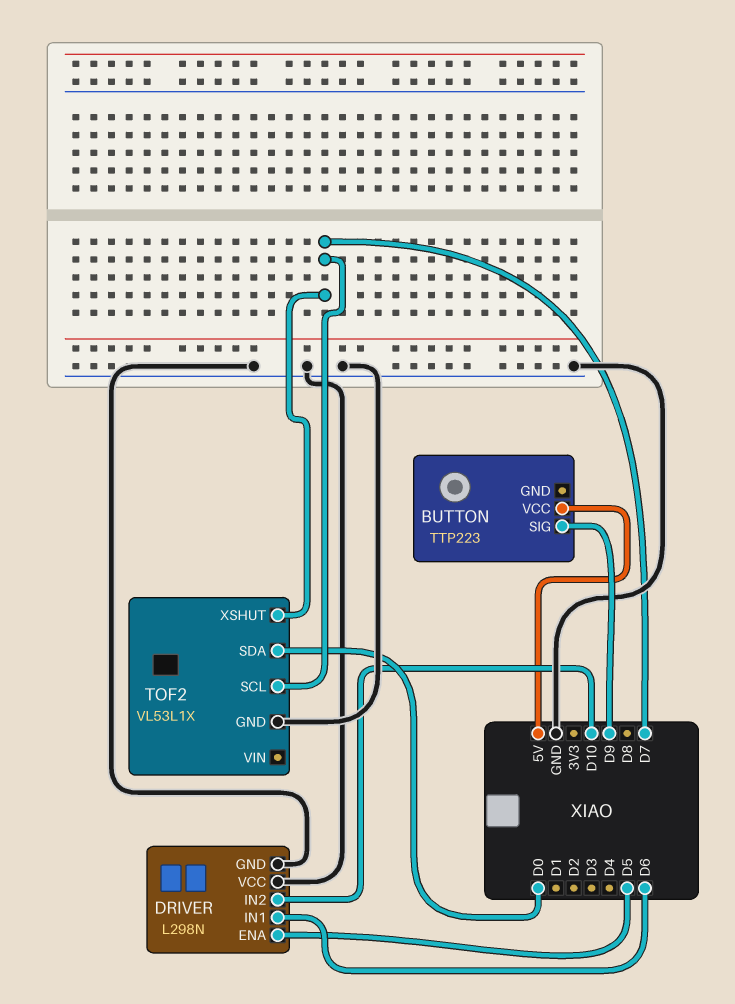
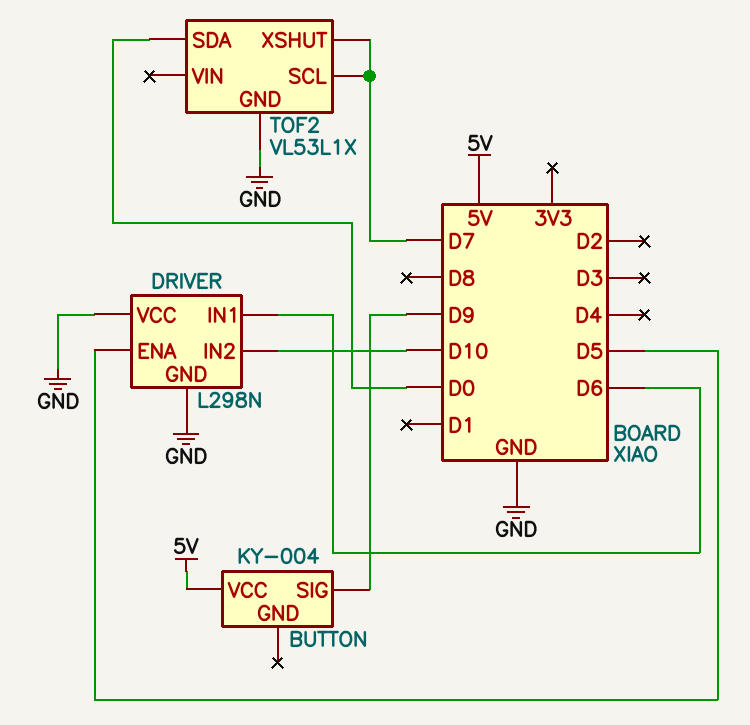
BUTTON: TTP223 -> KY-004

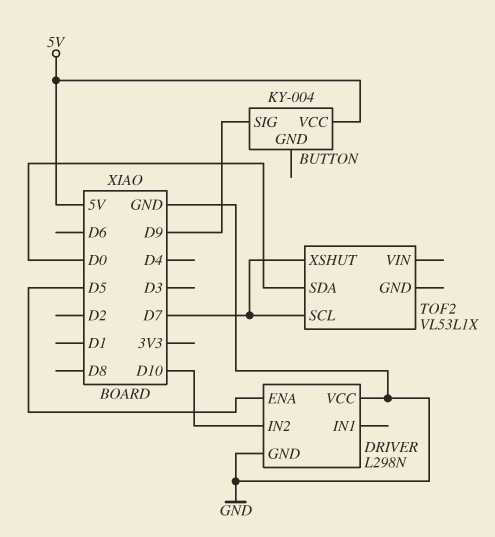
DRIVER pin IN1: D6 -> none
TOF2 pin GND: GND -> none

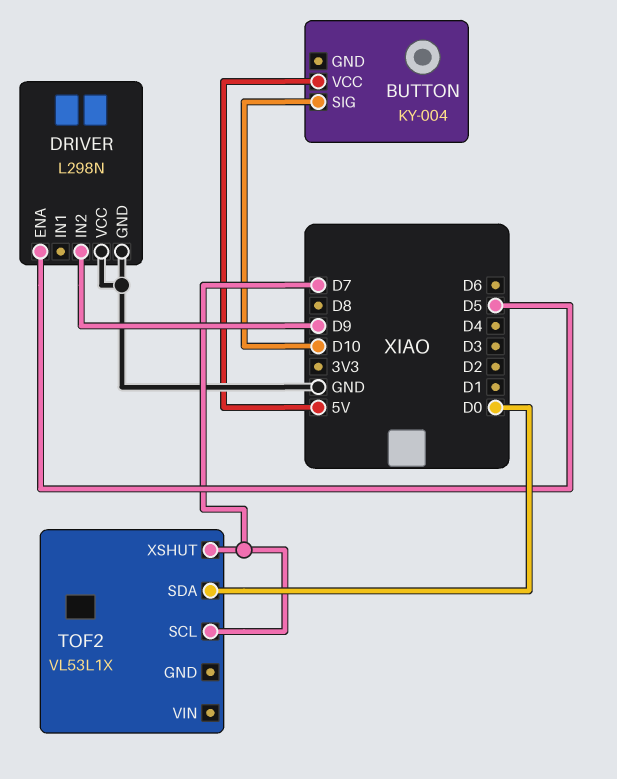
BUTTON pin SIG: D9 -> D10
DRIVER pin IN2: D10 -> D9

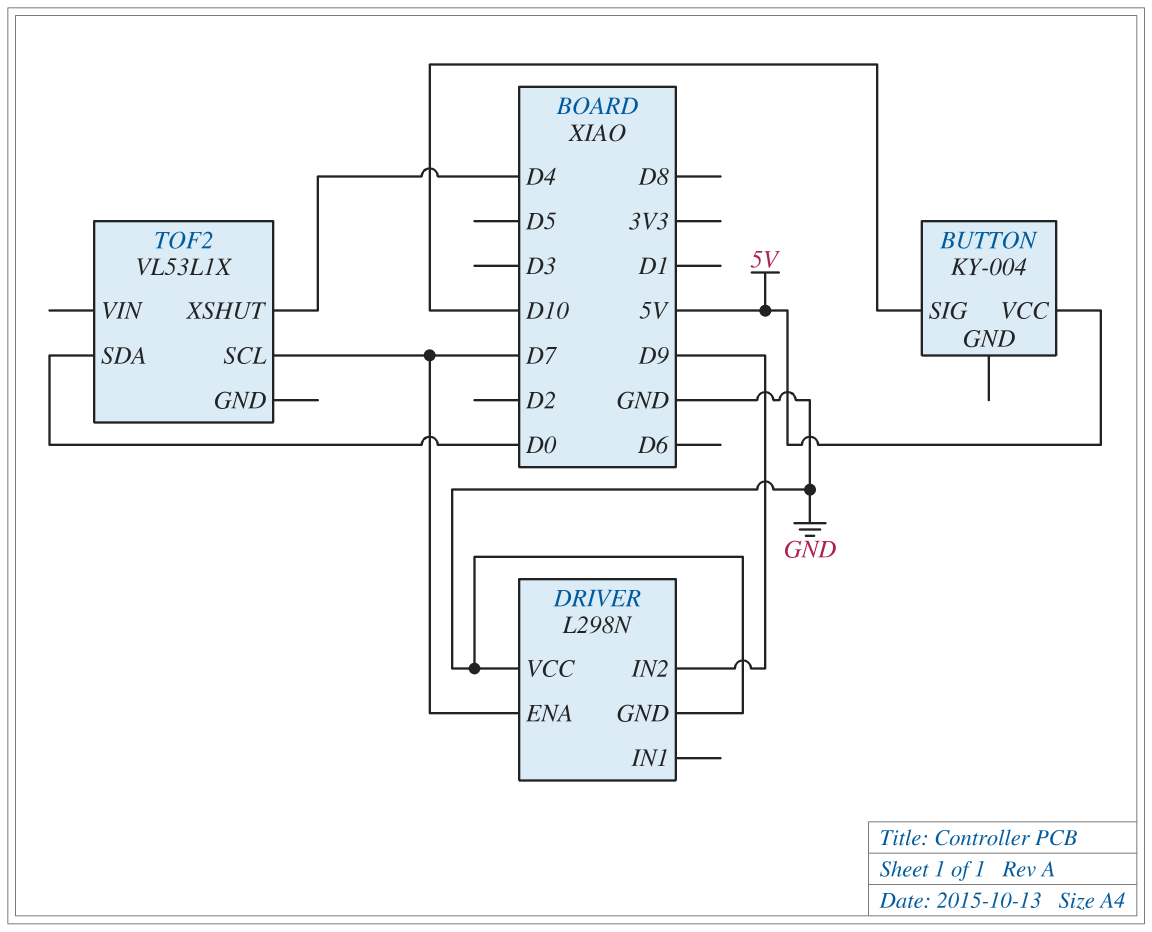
DRIVER pin ENA: D5 -> D7
TOF2 pin XSHUT: D7 -> D4

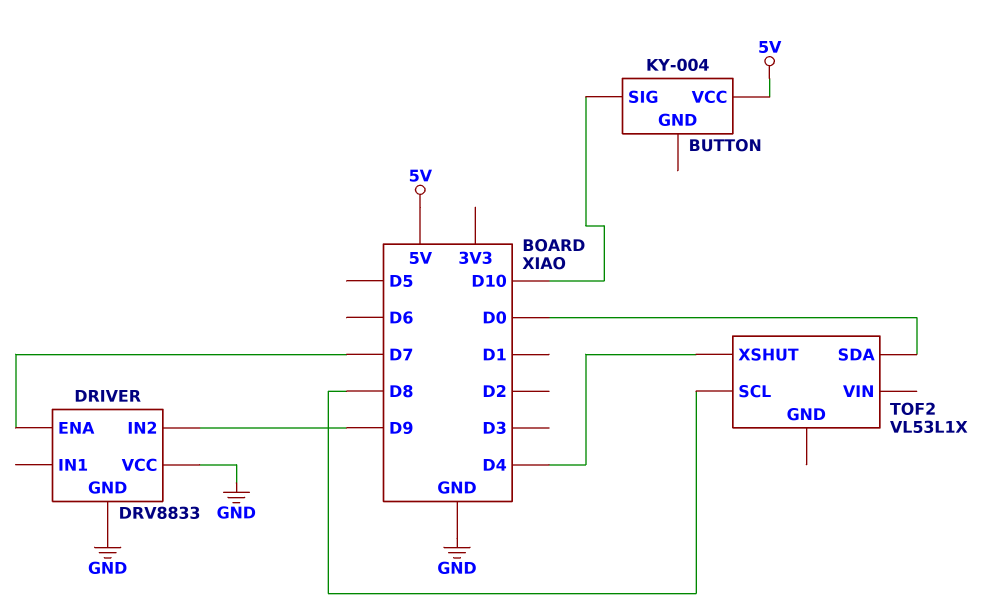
DRIVER: L298N -> DRV8833
TOF2 pin SCL: D7 -> D8

